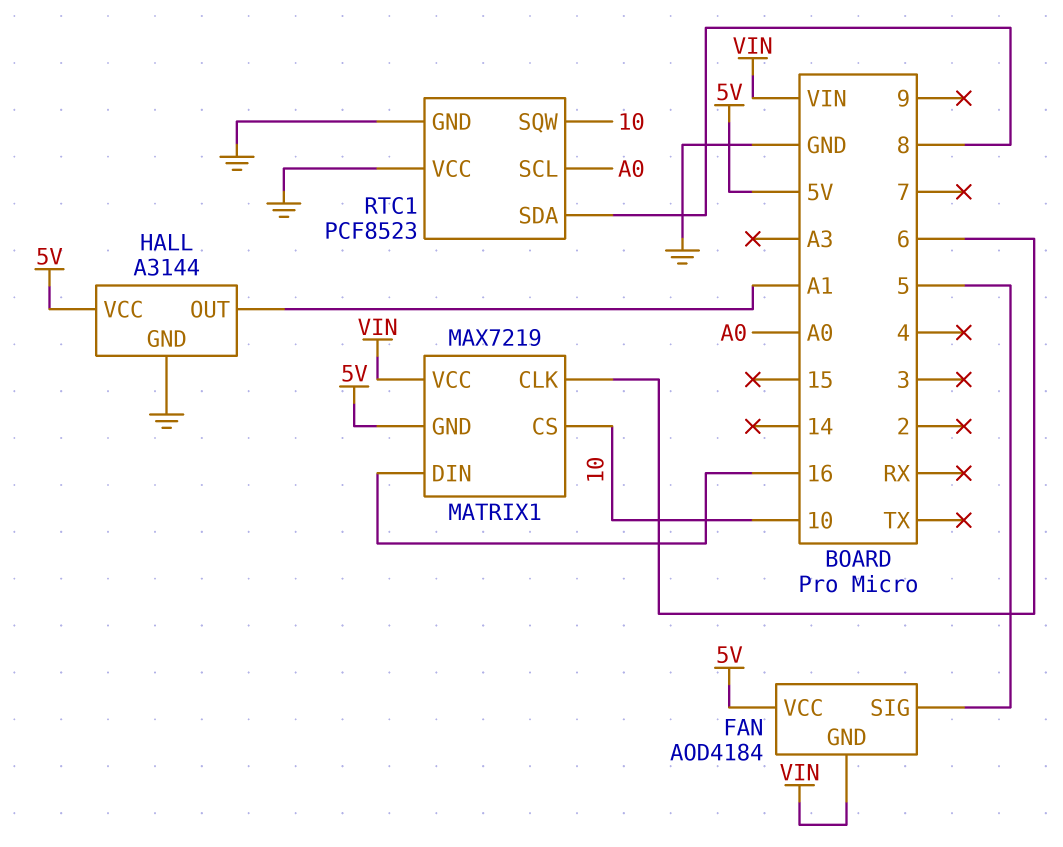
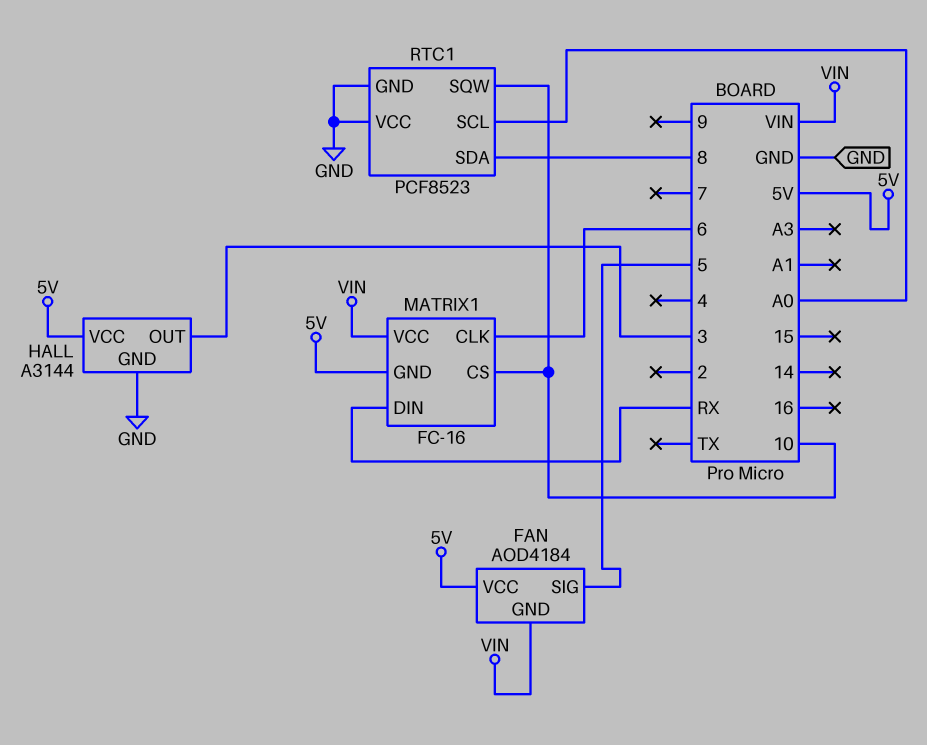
HALL pin OUT: A1 -> 3
MATRIX1: MAX7219 -> FC-16
MATRIX1 pin DIN: 16 -> RX

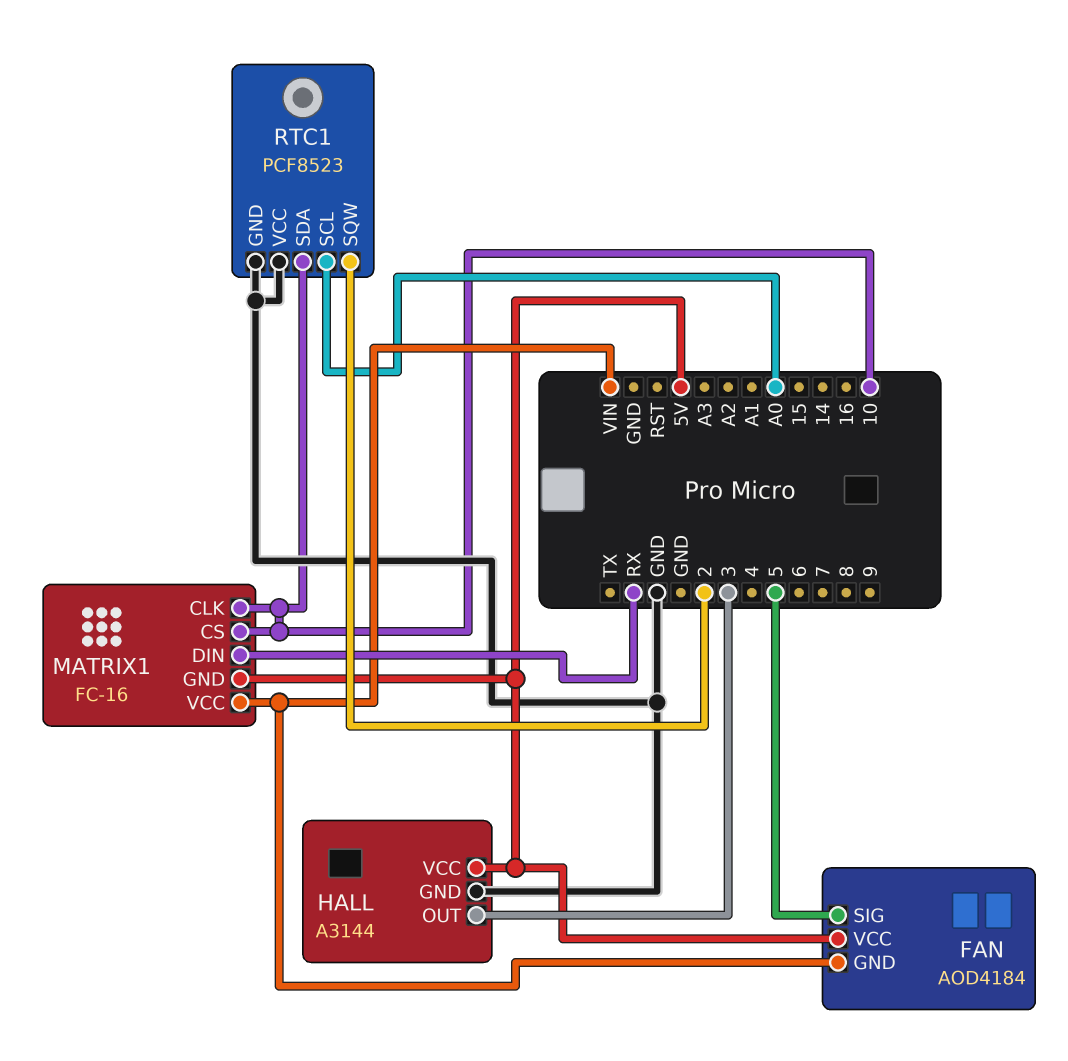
MATRIX1 pin CLK: 6 -> 10
RTC1 pin SDA: 8 -> 10
RTC1 pin SQW: 10 -> 2

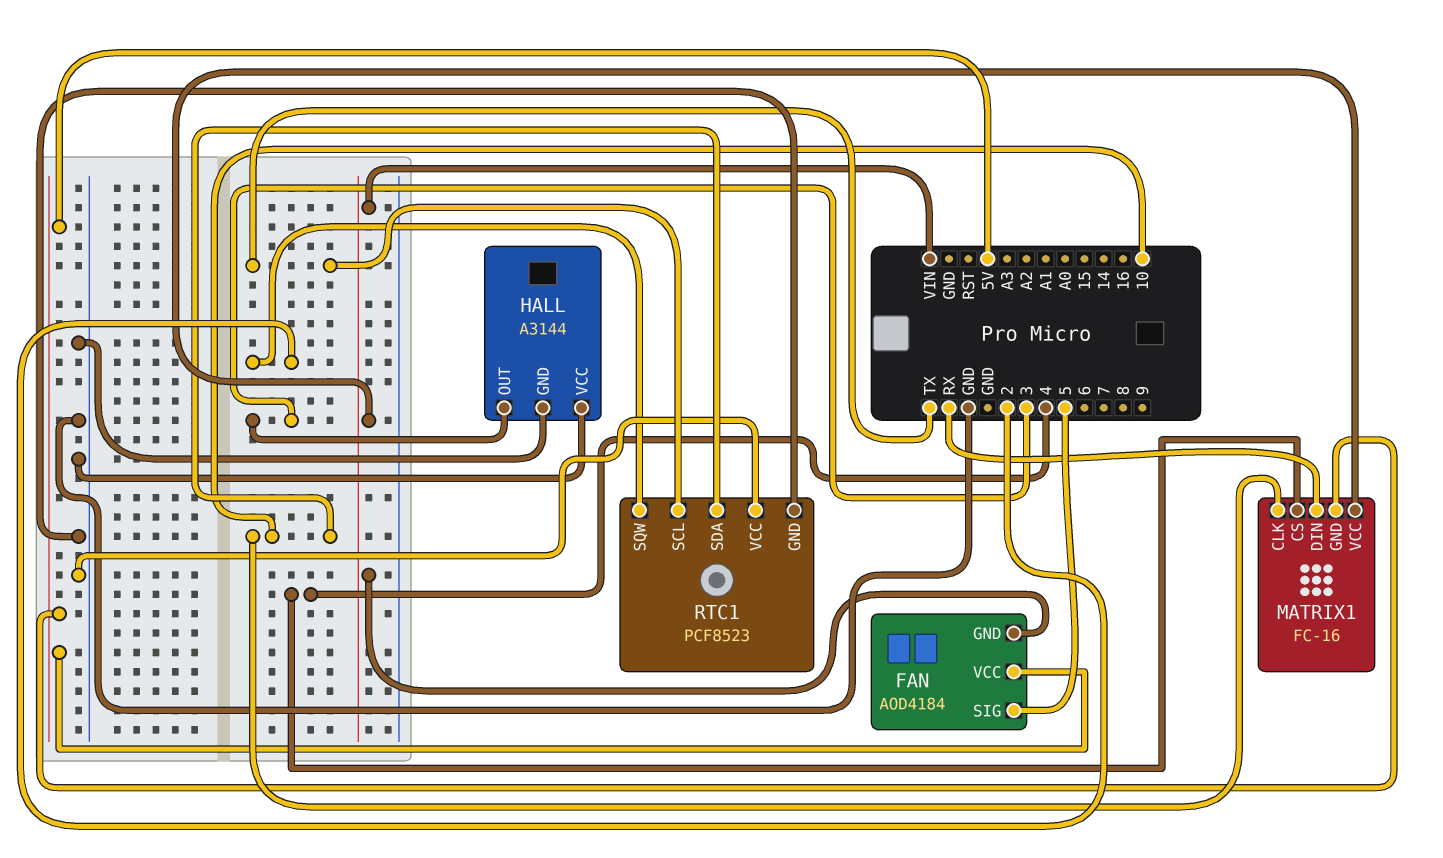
HALL pin VCC: 5V -> GND
MATRIX1 pin CS: 10 -> 4
RTC1 pin SCL: A0 -> TX

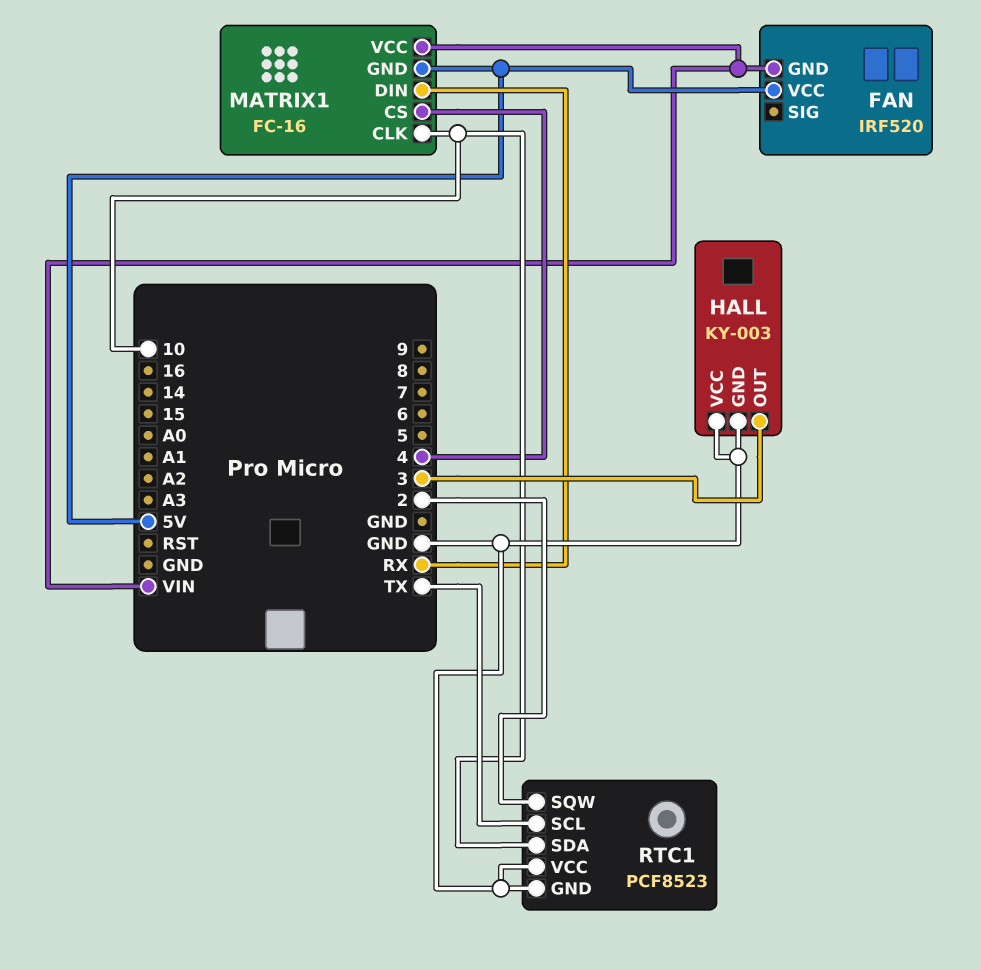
FAN: AOD4184 -> IRF520
FAN pin SIG: 5 -> none
HALL: A3144 -> KY-003

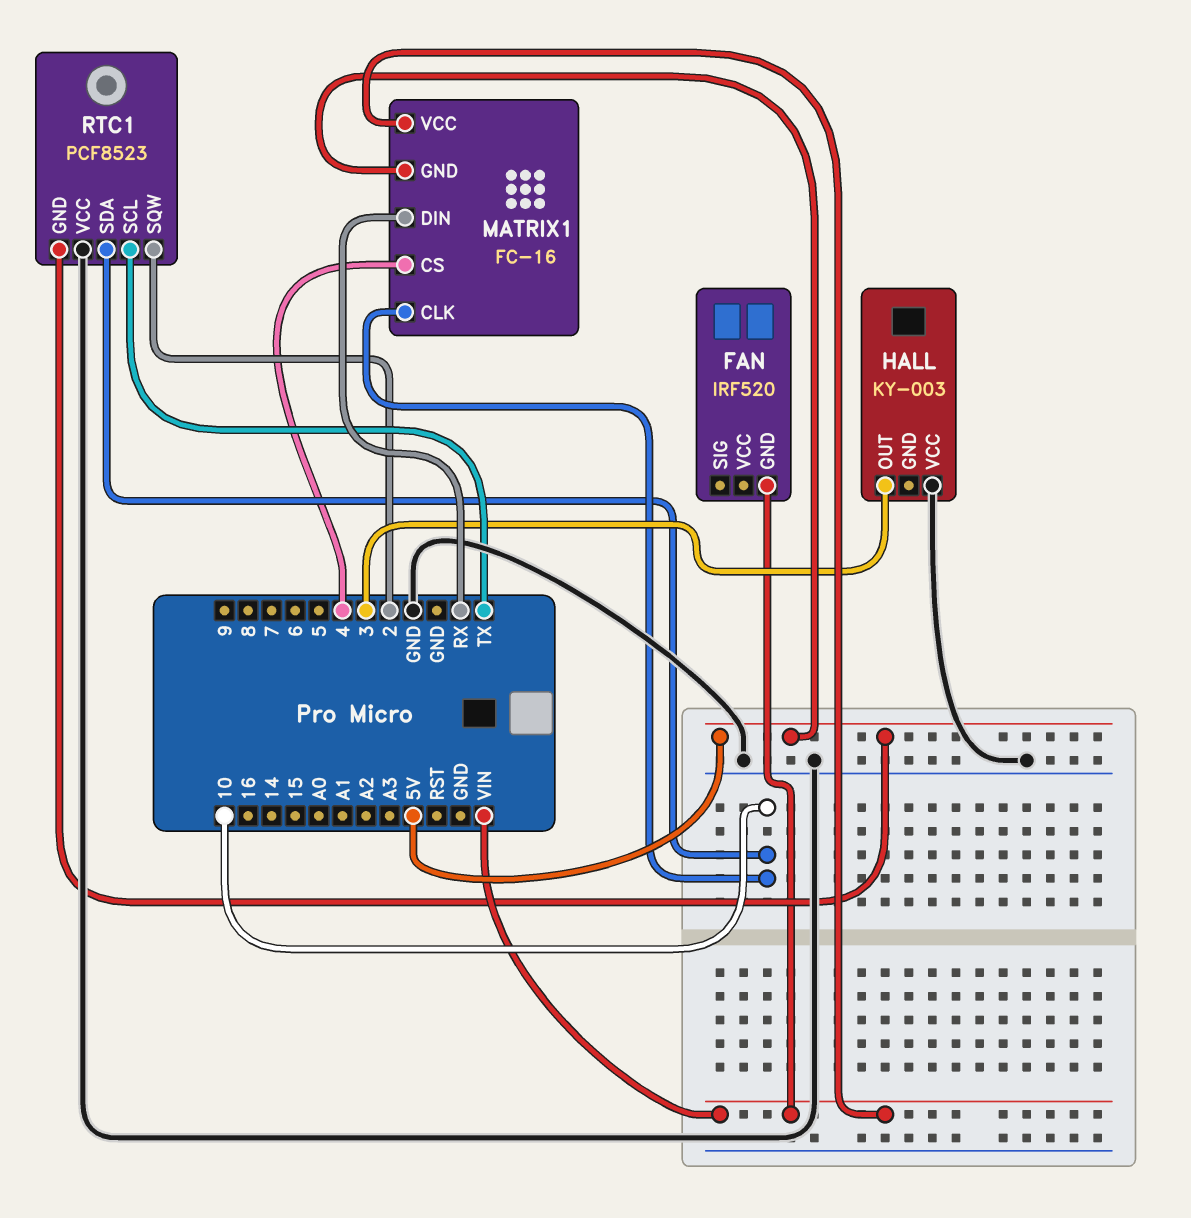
FAN pin VCC: 5V -> none
HALL pin GND: GND -> none
RTC1 pin GND: GND -> 5V

